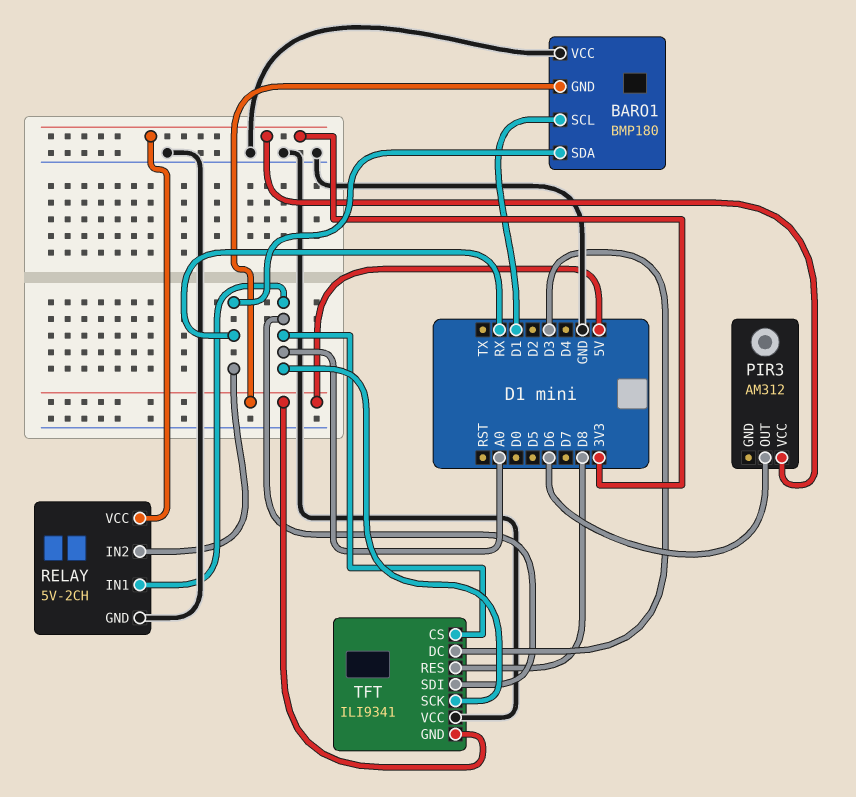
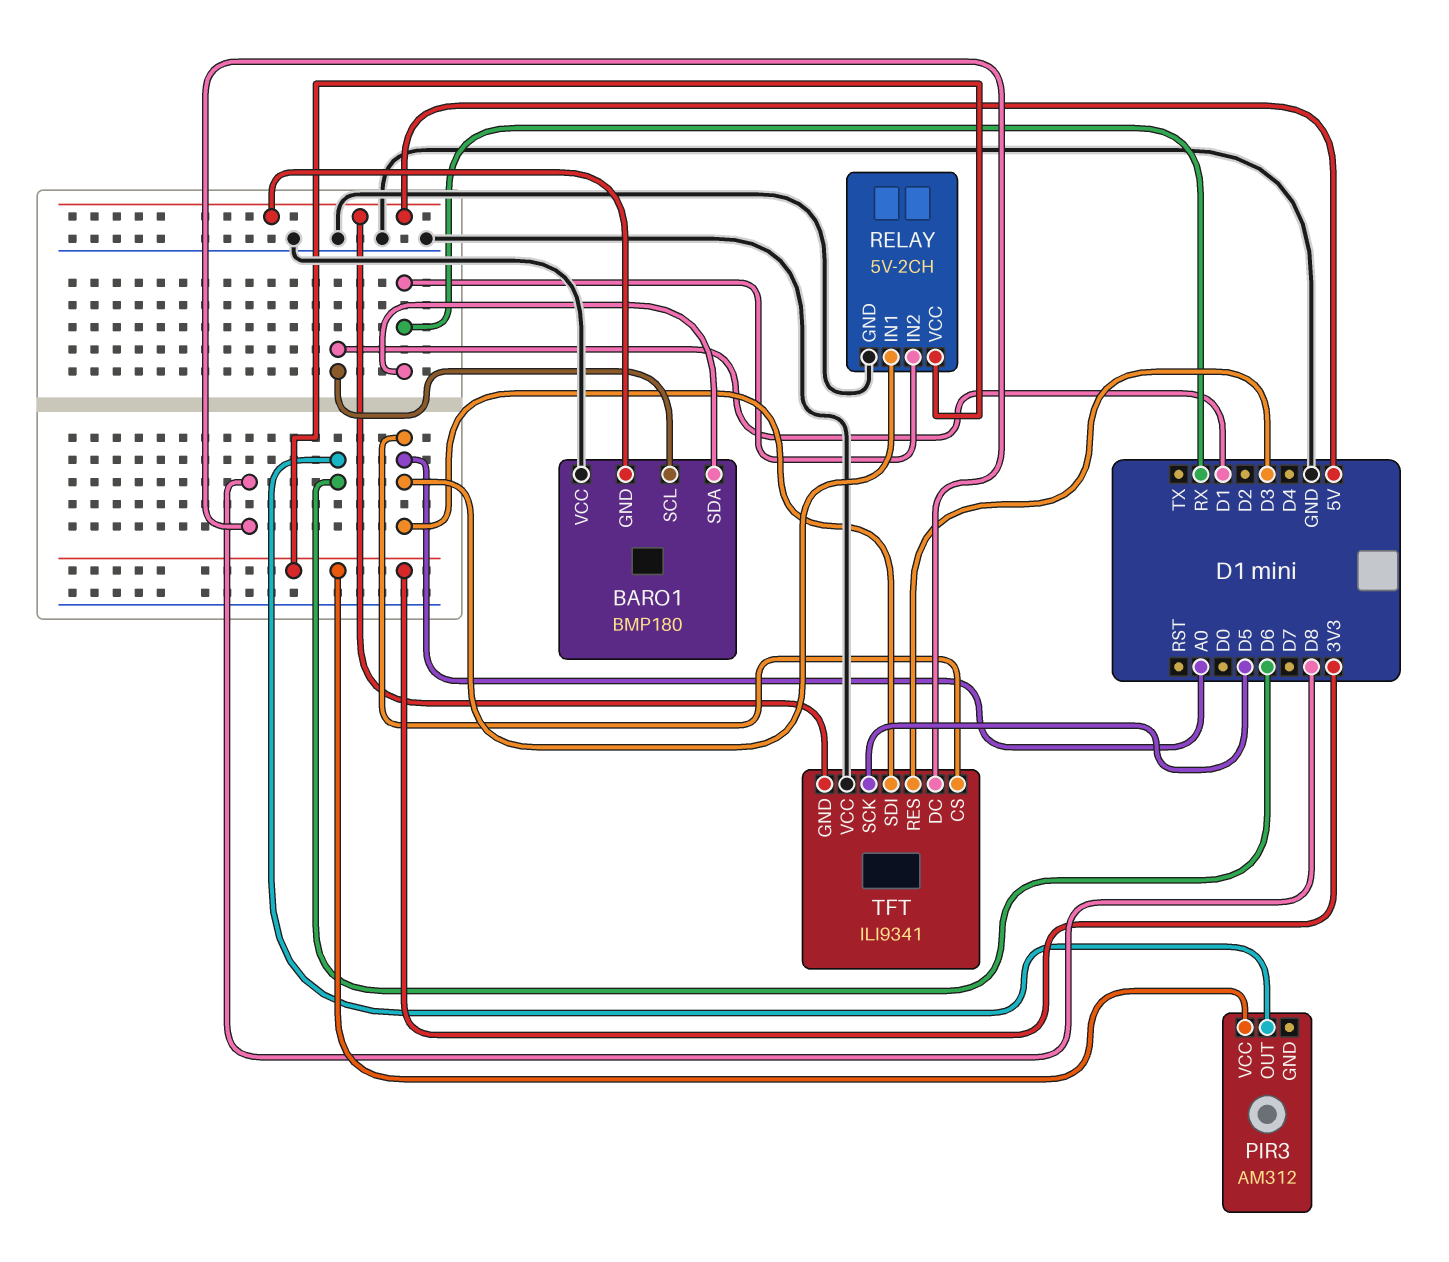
TFT pin DC: D3 -> D8
TFT pin RES: D8 -> D3
TFT pin SCK: A0 -> D5

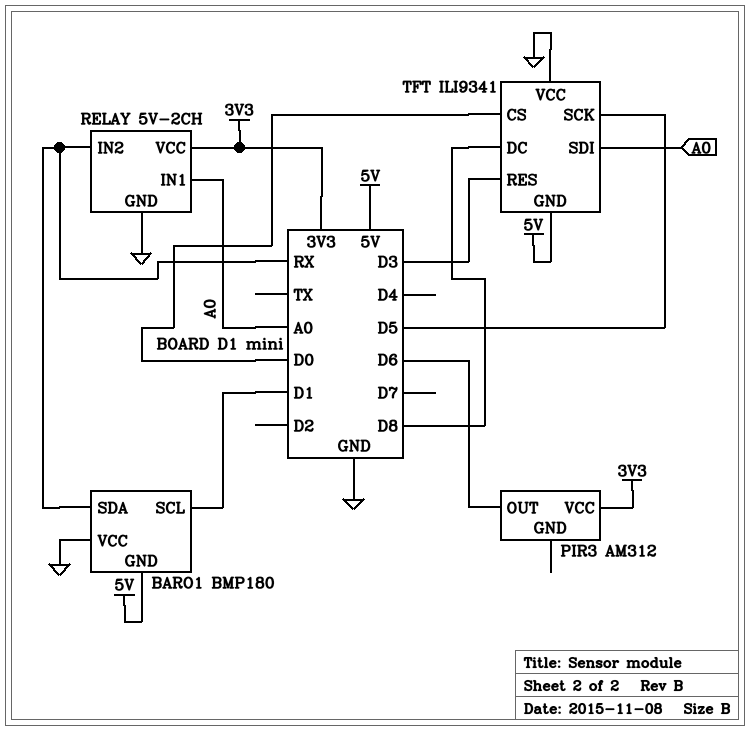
TFT pin CS: A0 -> D0

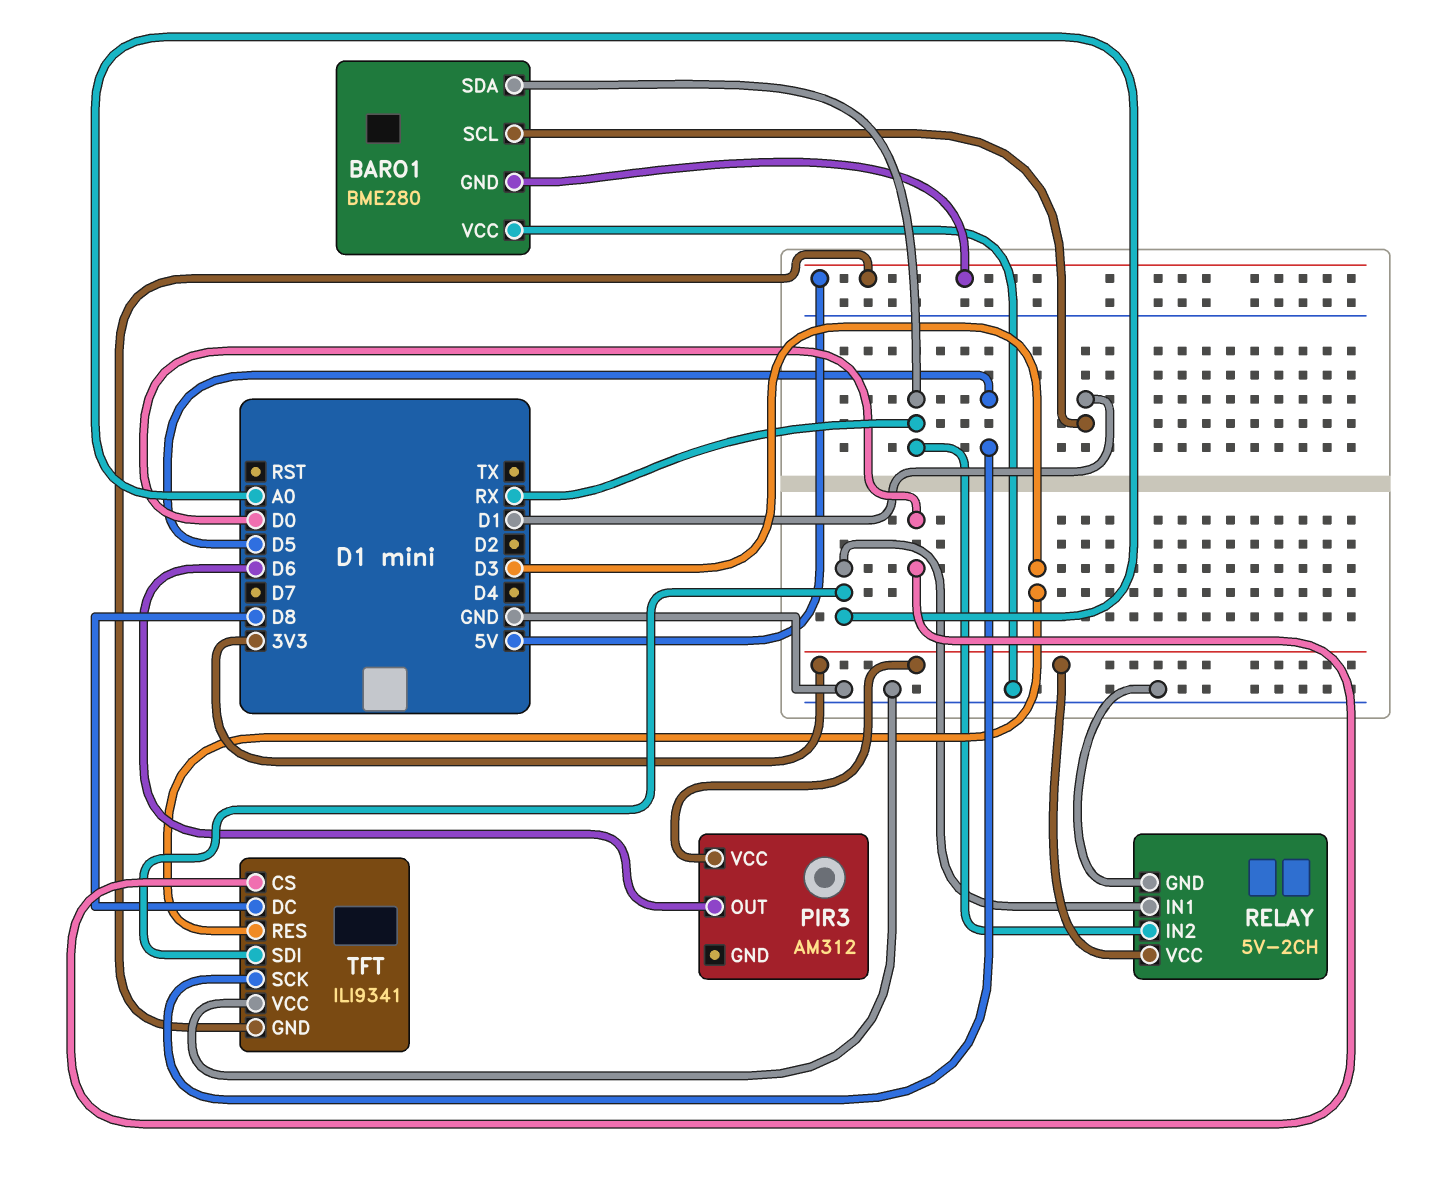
BARO1: BMP180 -> BME280

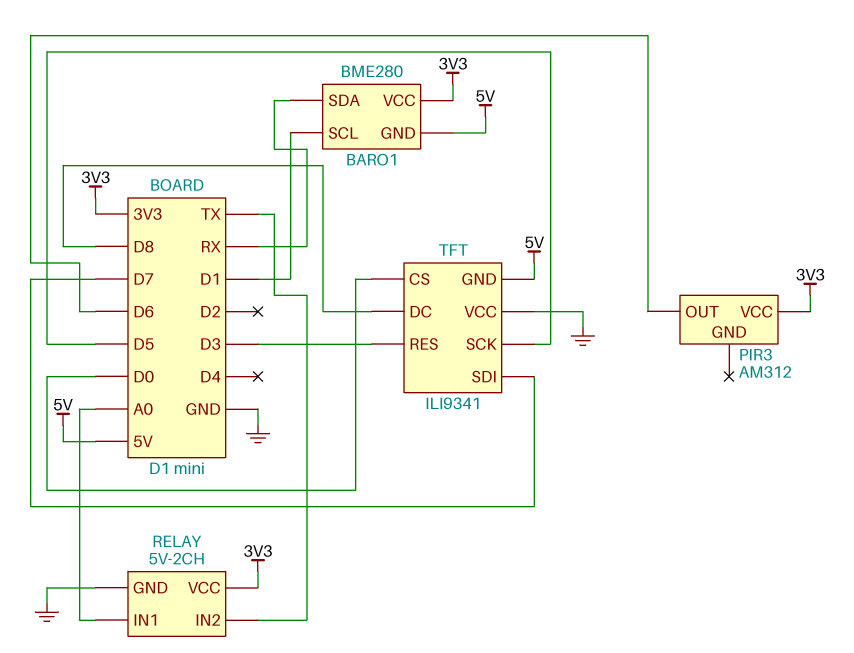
BARO1 pin VCC: GND -> 3V3
RELAY pin IN2: RX -> TX
TFT pin SDI: A0 -> D7

